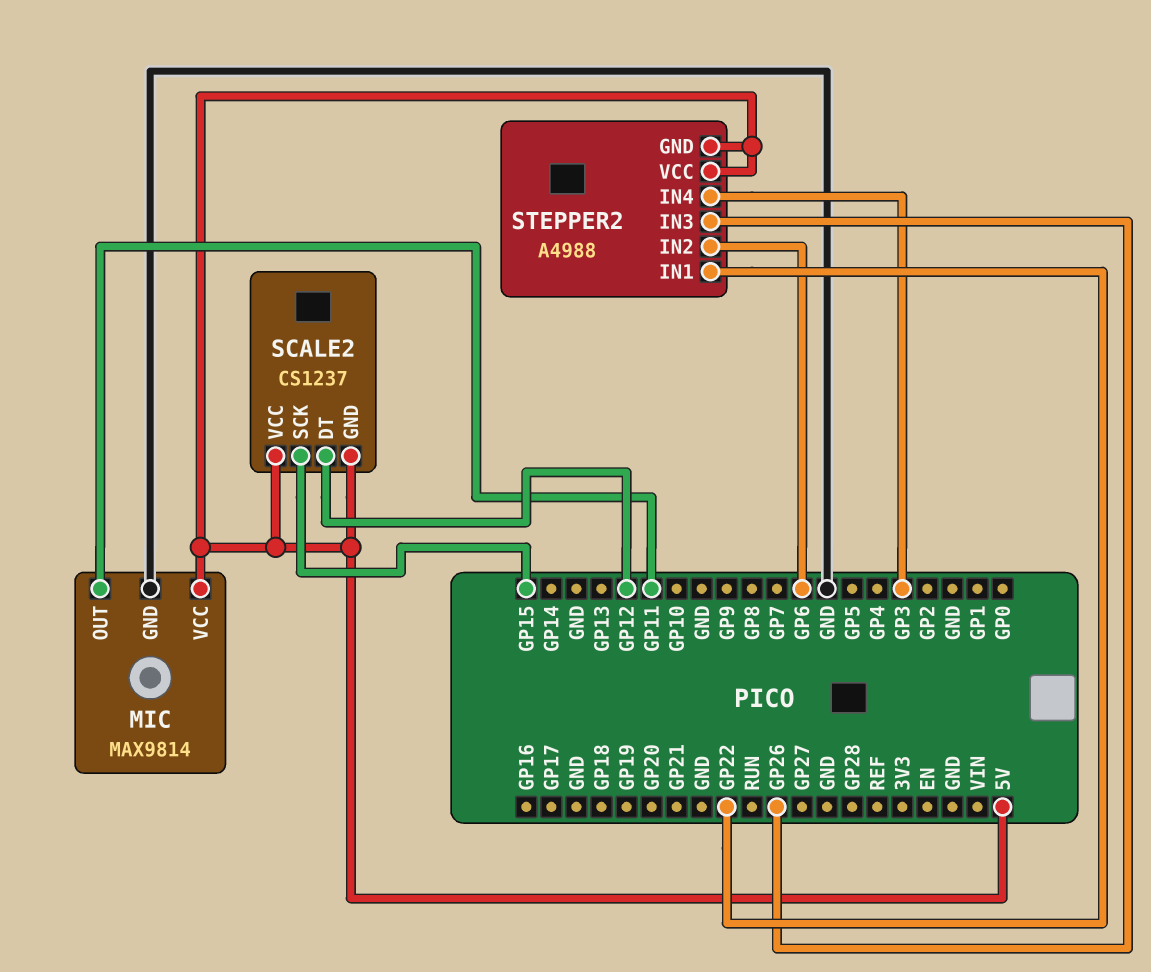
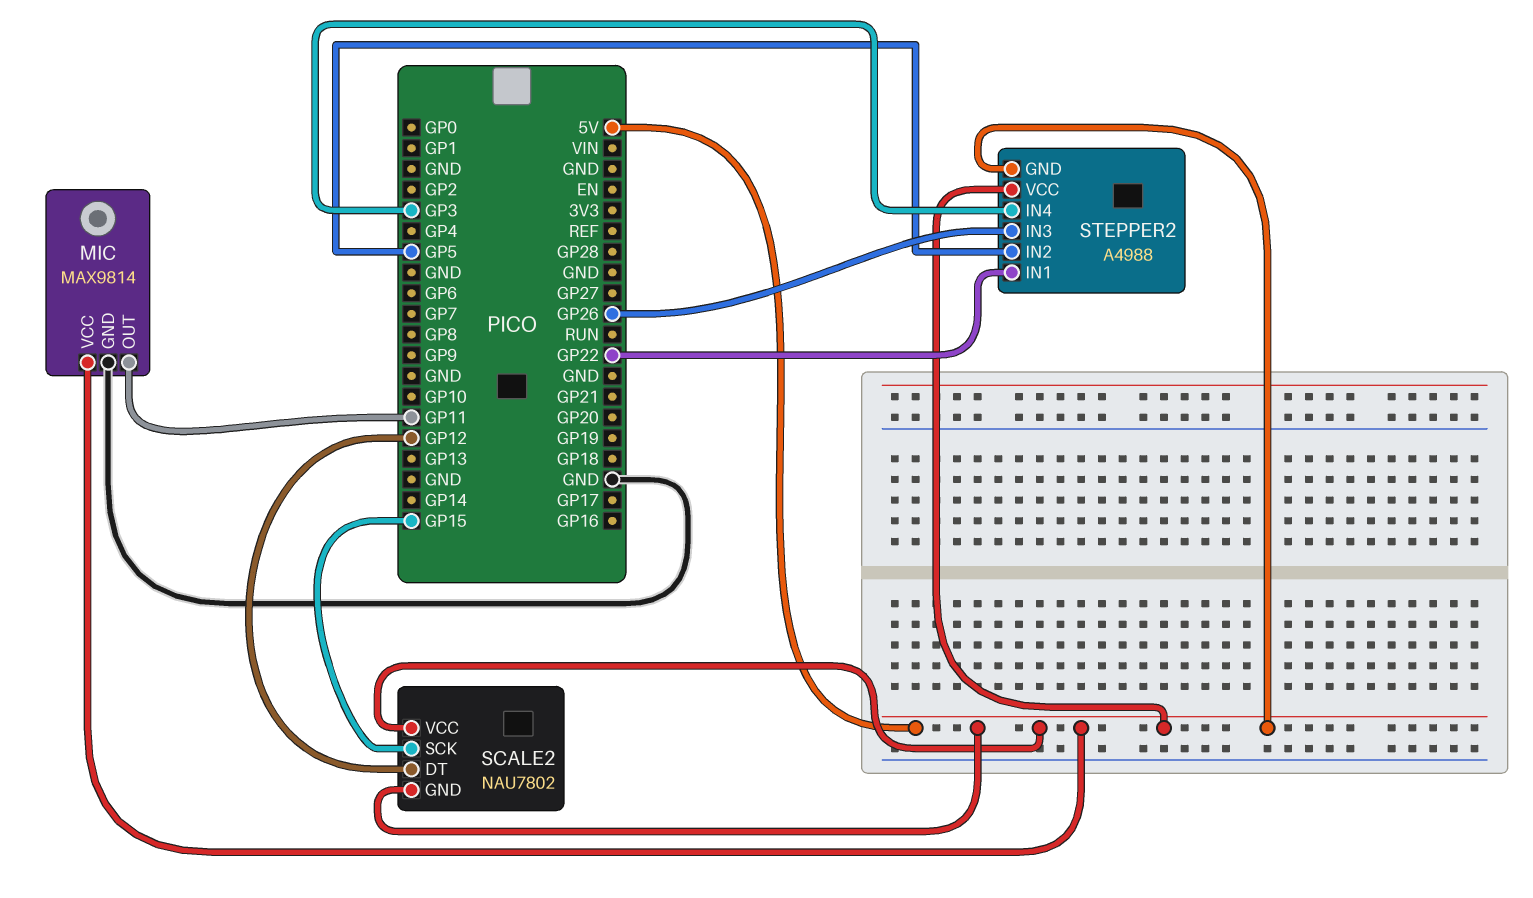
SCALE2: CS1237 -> NAU7802
STEPPER2 pin IN2: GP6 -> GP5

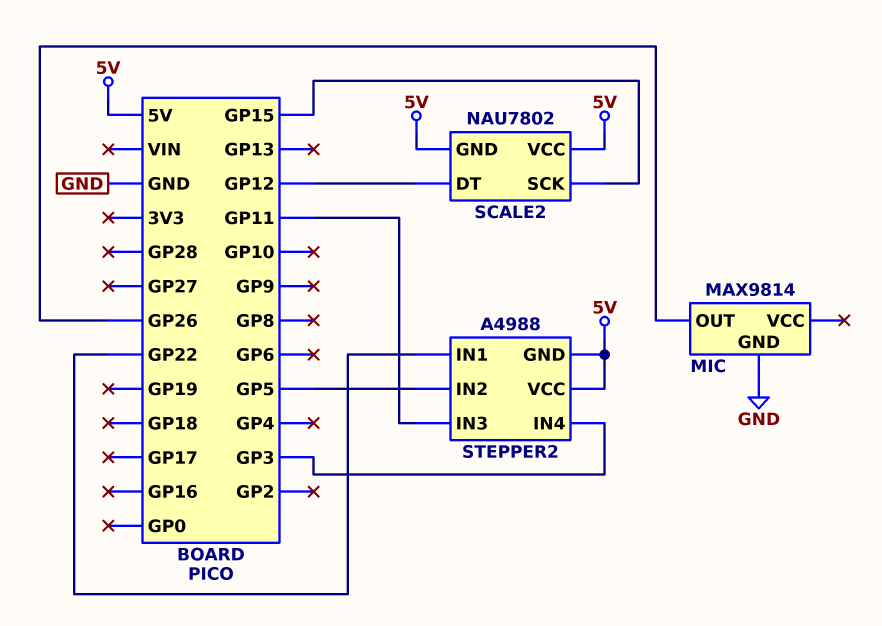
MIC pin OUT: GP11 -> GP26
MIC pin VCC: 5V -> none
STEPPER2 pin IN3: GP26 -> GP11

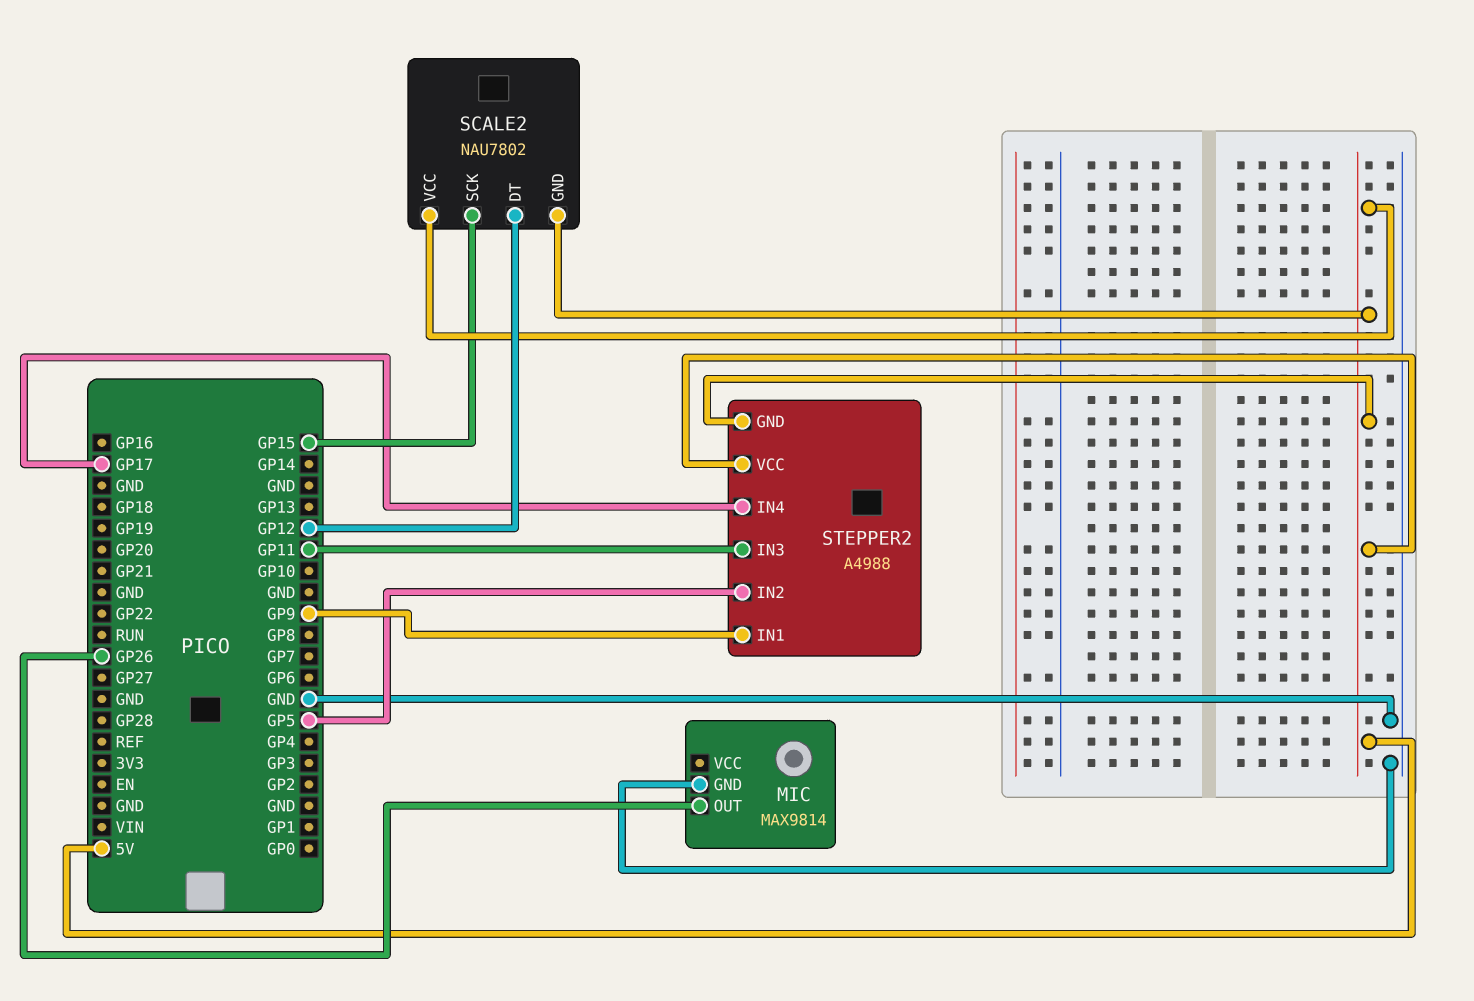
STEPPER2 pin IN1: GP22 -> GP9
STEPPER2 pin IN4: GP3 -> GP17

